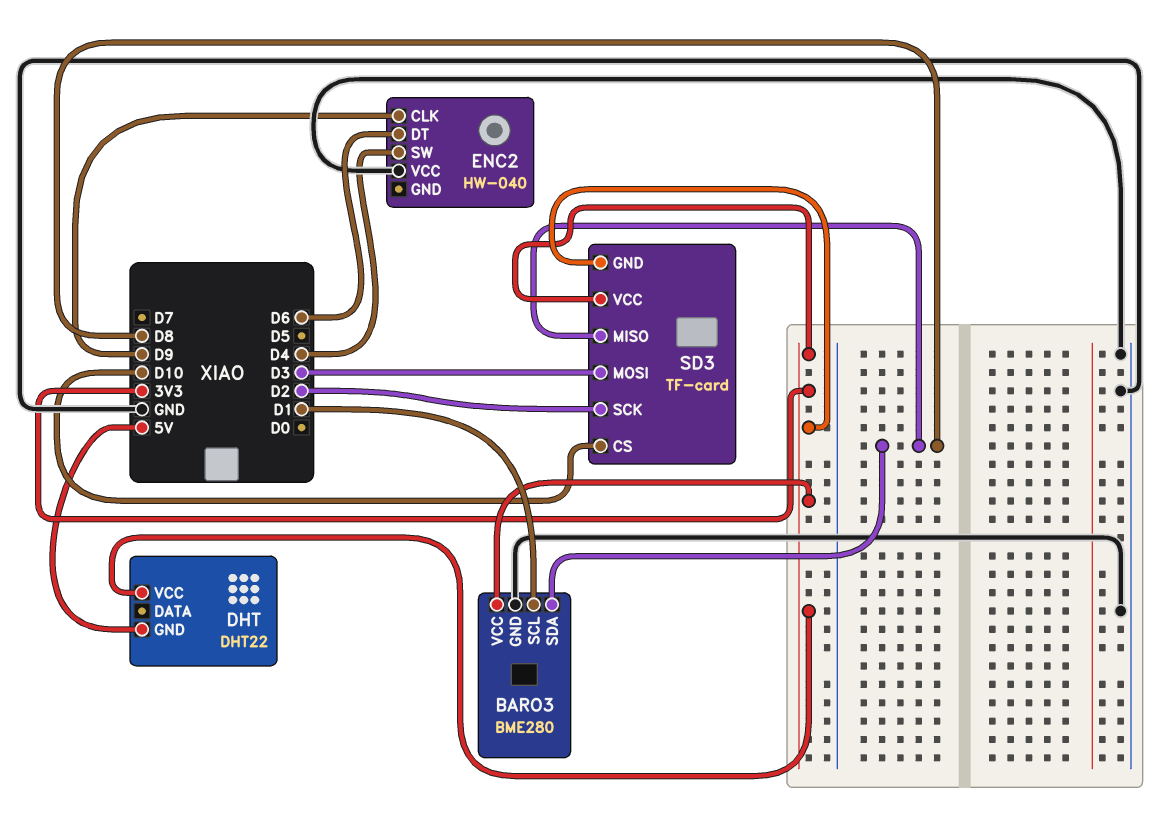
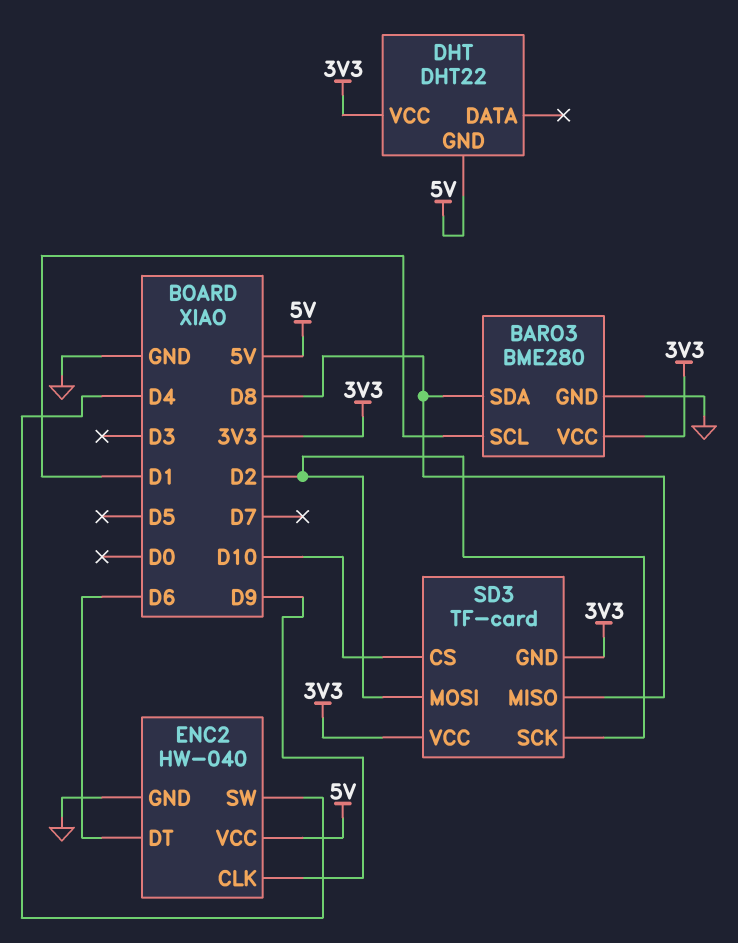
ENC2 pin GND: none -> GND
ENC2 pin VCC: GND -> 5V
SD3 pin MOSI: D3 -> D2

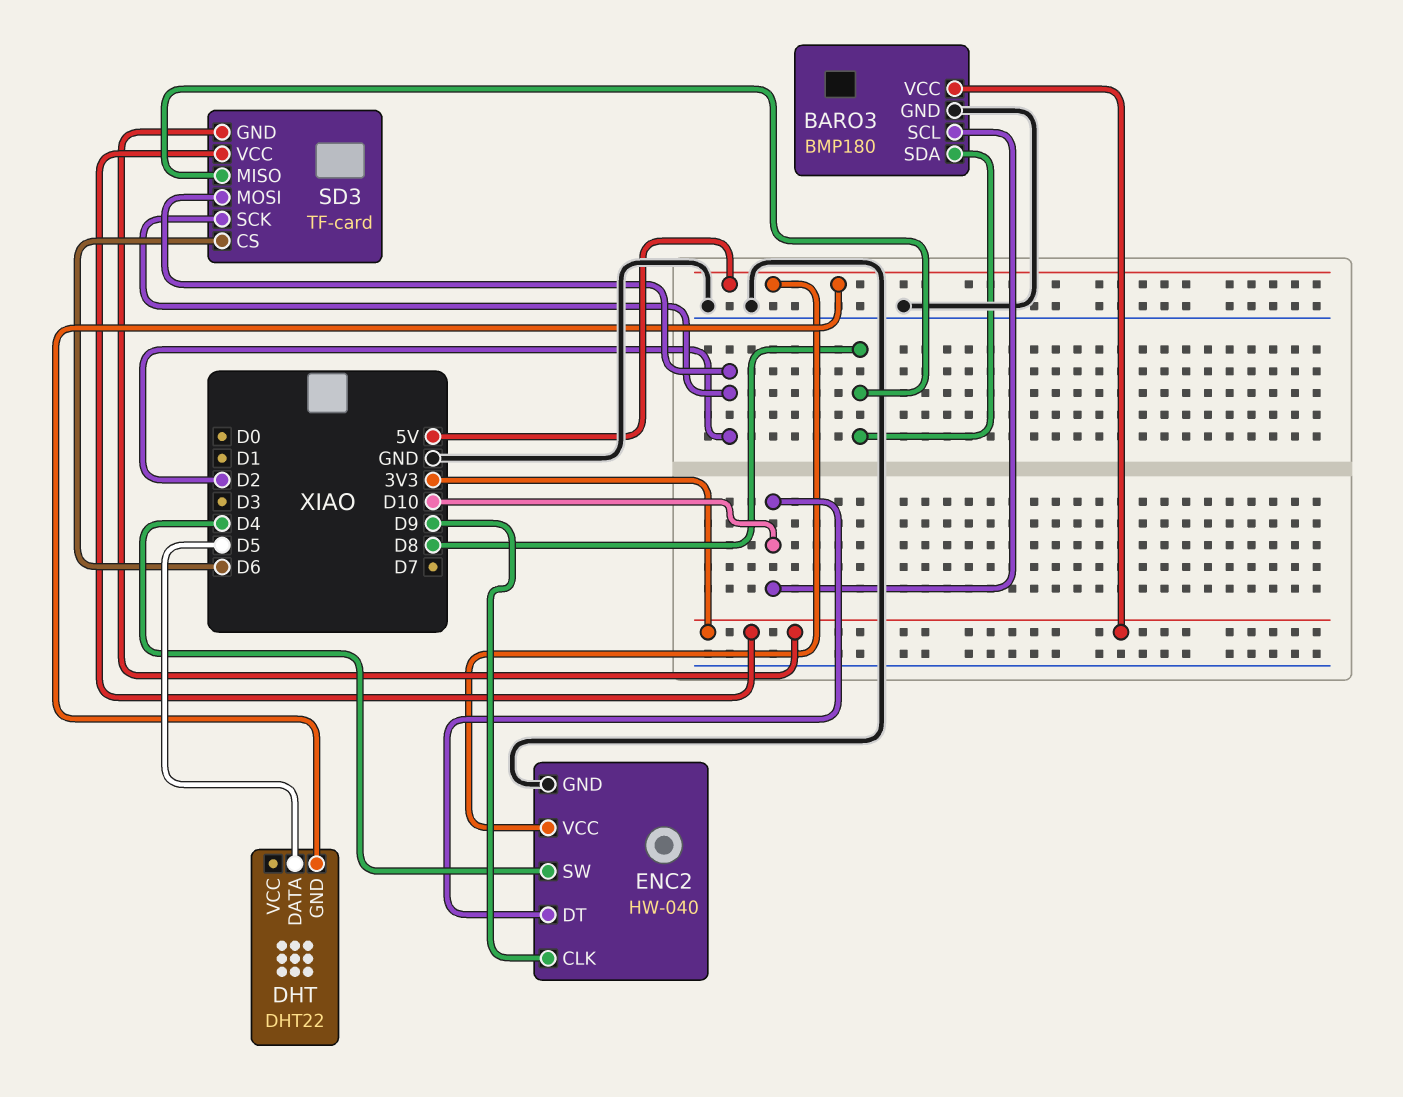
BARO3: BME280 -> BMP180
BARO3 pin SCL: D1 -> D10
DHT pin DATA: none -> D5
DHT pin VCC: 3V3 -> none
ENC2 pin DT: D6 -> D10
SD3 pin CS: D10 -> D6

